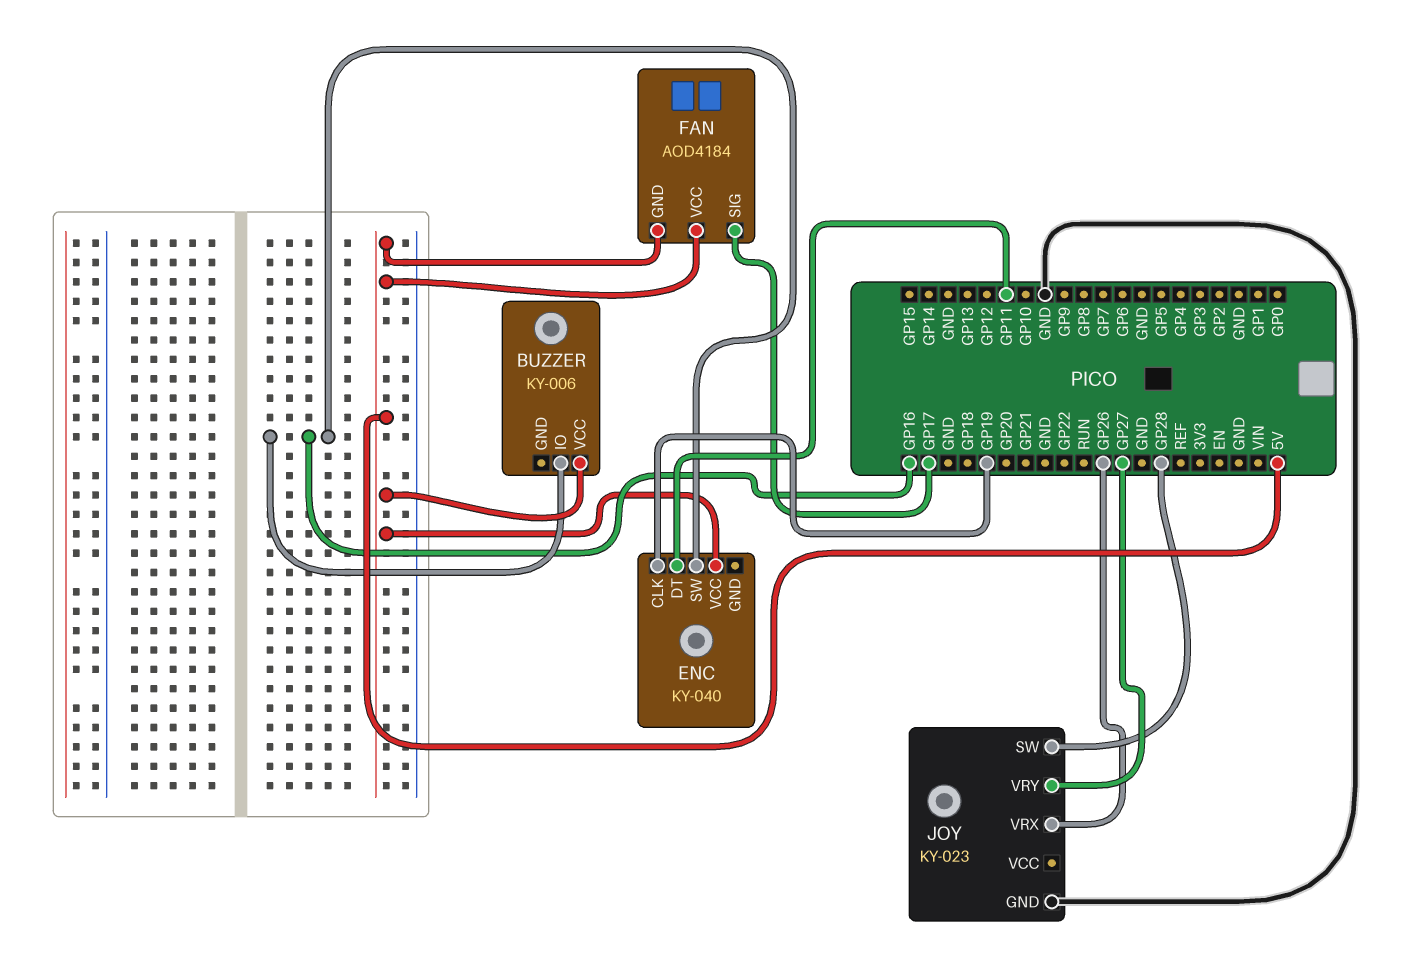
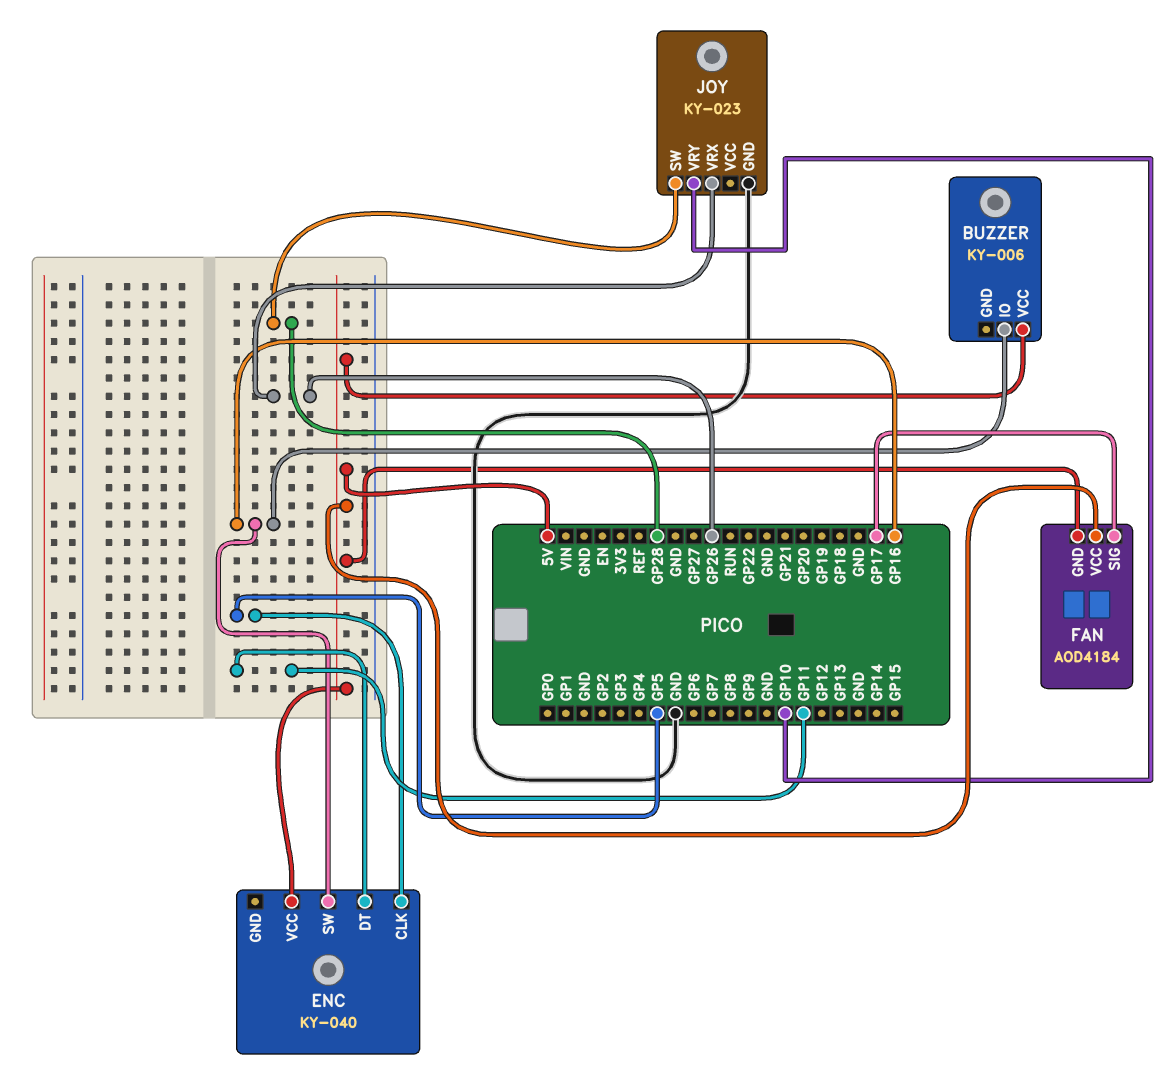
ENC pin CLK: GP19 -> GP5
JOY pin VRY: GP27 -> GP10

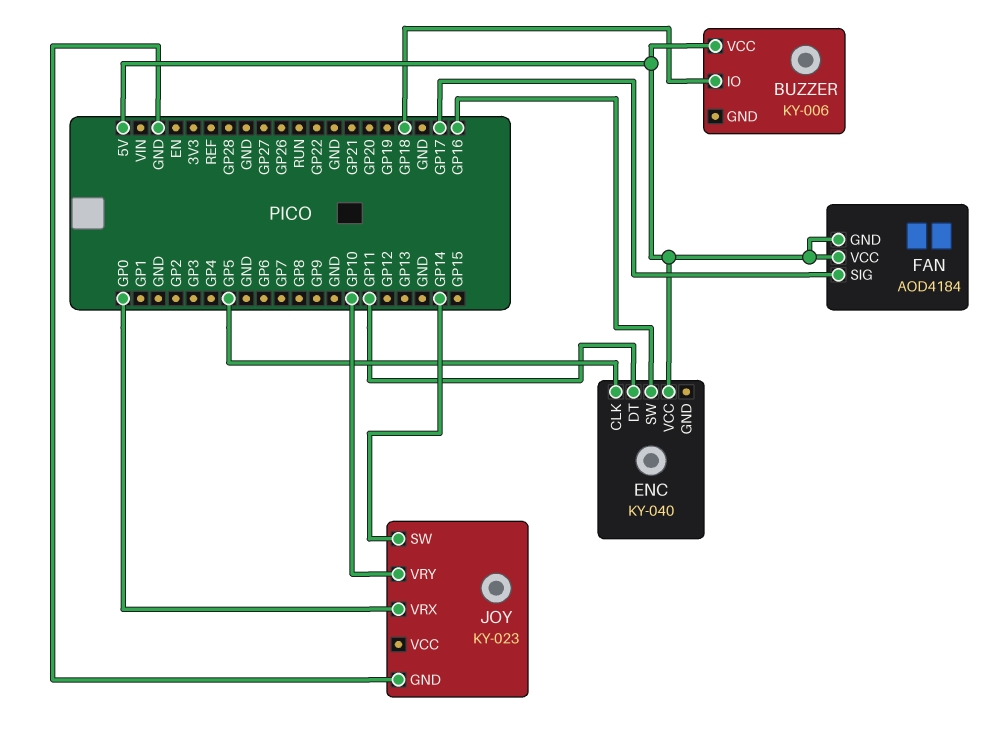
BUZZER pin IO: GP16 -> GP18
JOY pin SW: GP28 -> GP14
JOY pin VRX: GP26 -> GP0

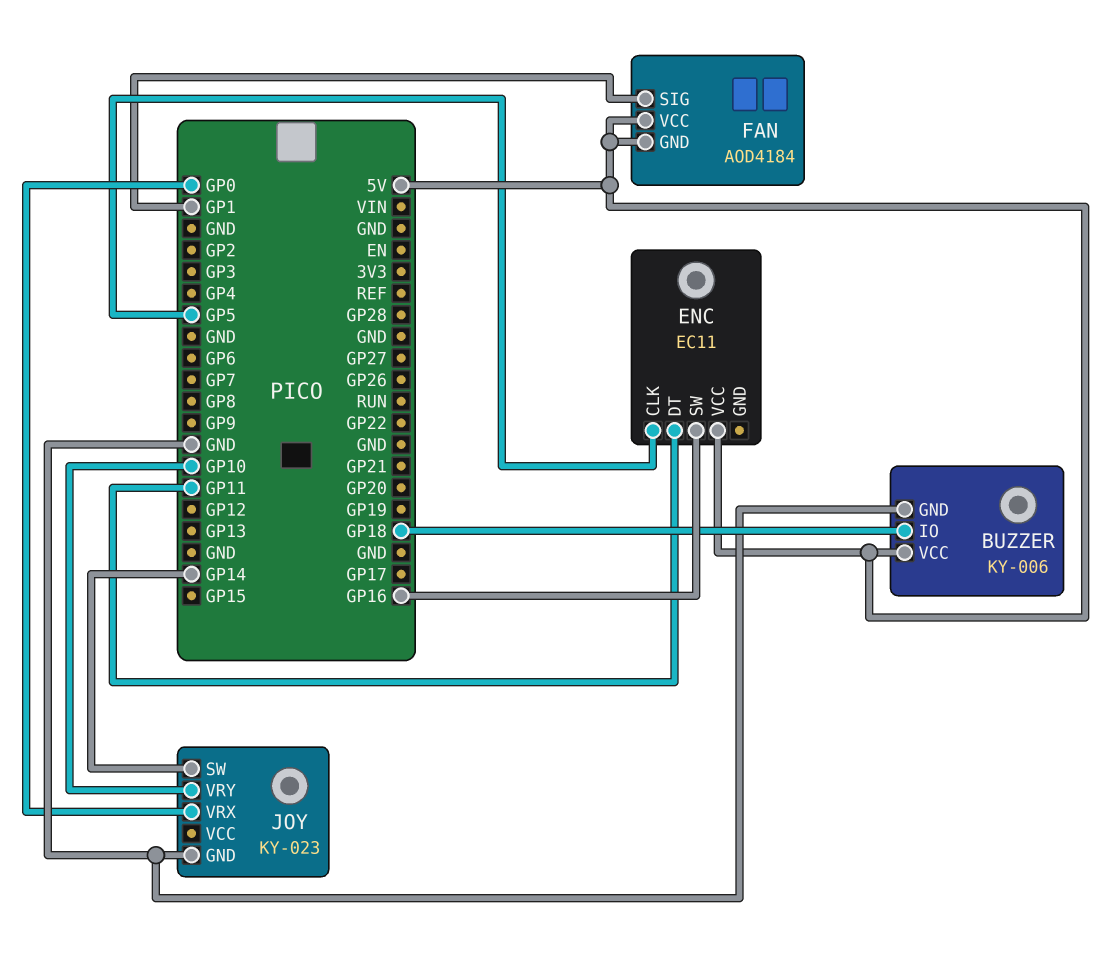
BUZZER pin GND: none -> GND
ENC: KY-040 -> EC11
FAN pin SIG: GP17 -> GP1

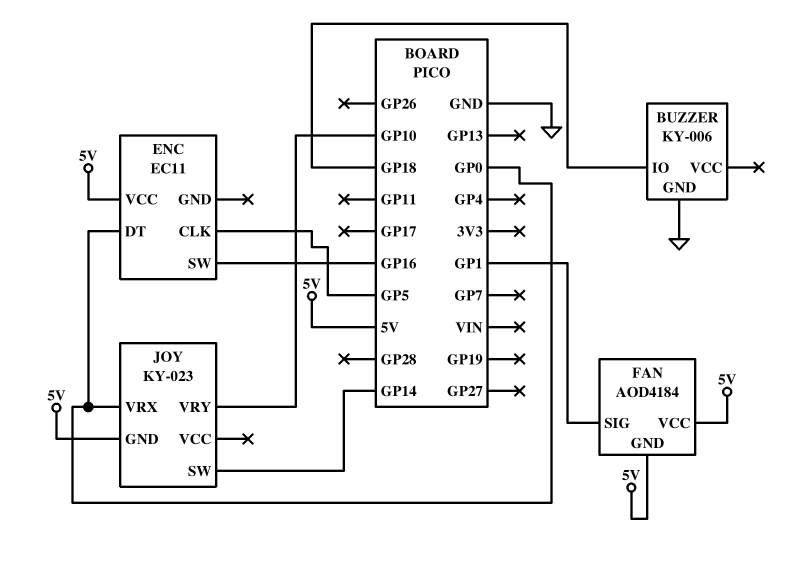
BUZZER pin VCC: 5V -> none
ENC pin DT: GP11 -> GP0
JOY pin GND: GND -> 5V

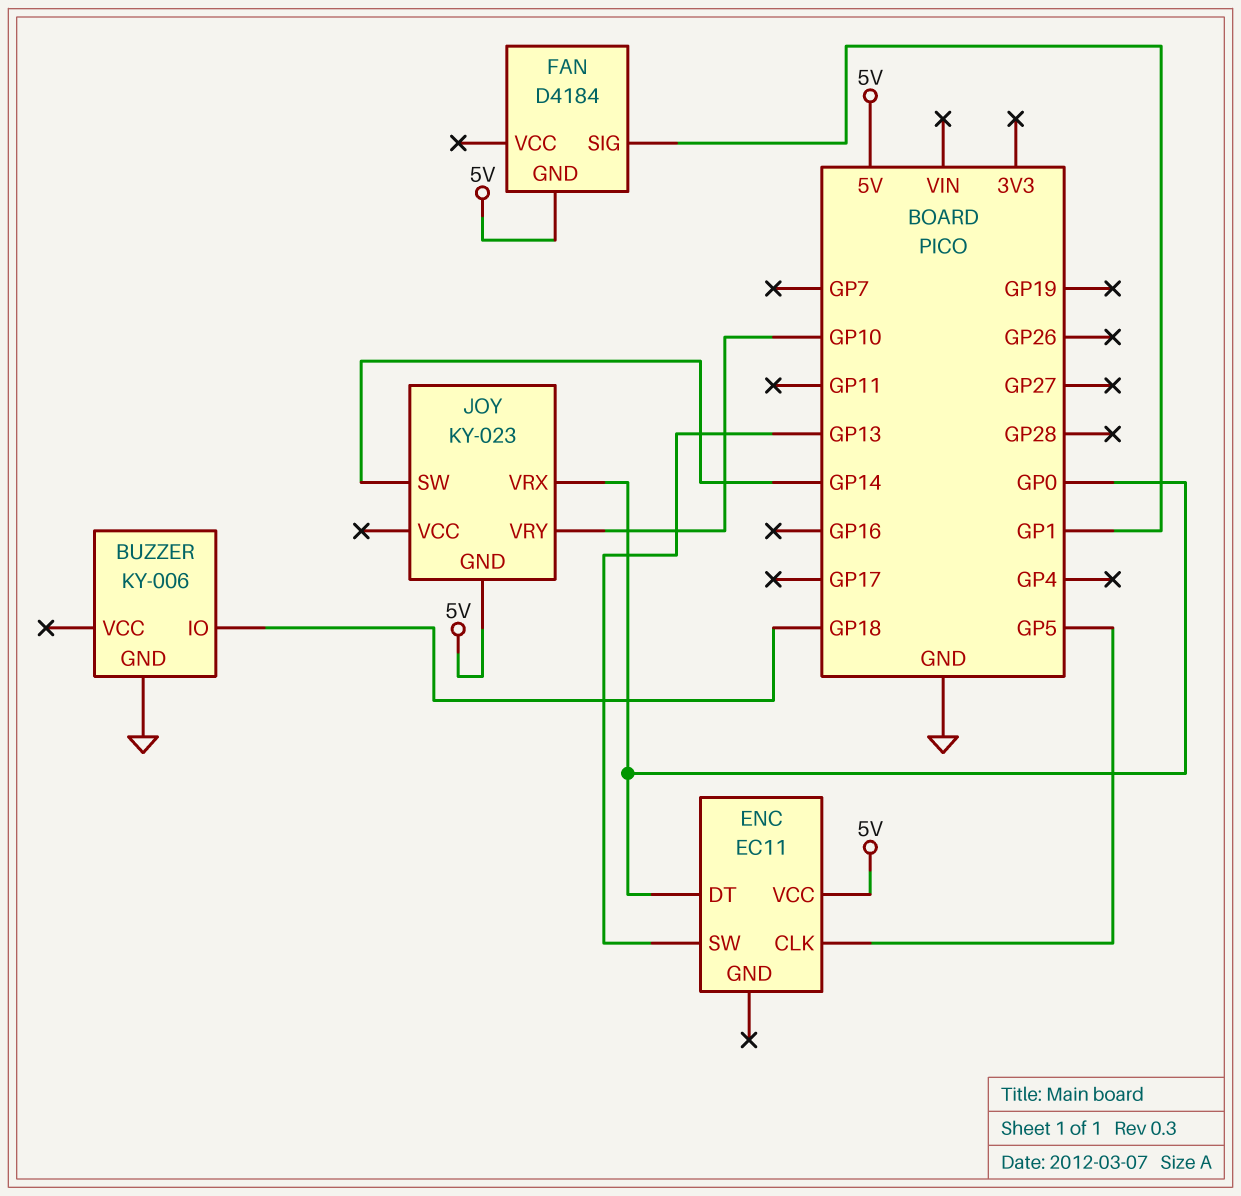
ENC pin SW: GP16 -> GP13
FAN: AOD4184 -> D4184
FAN pin VCC: 5V -> none

